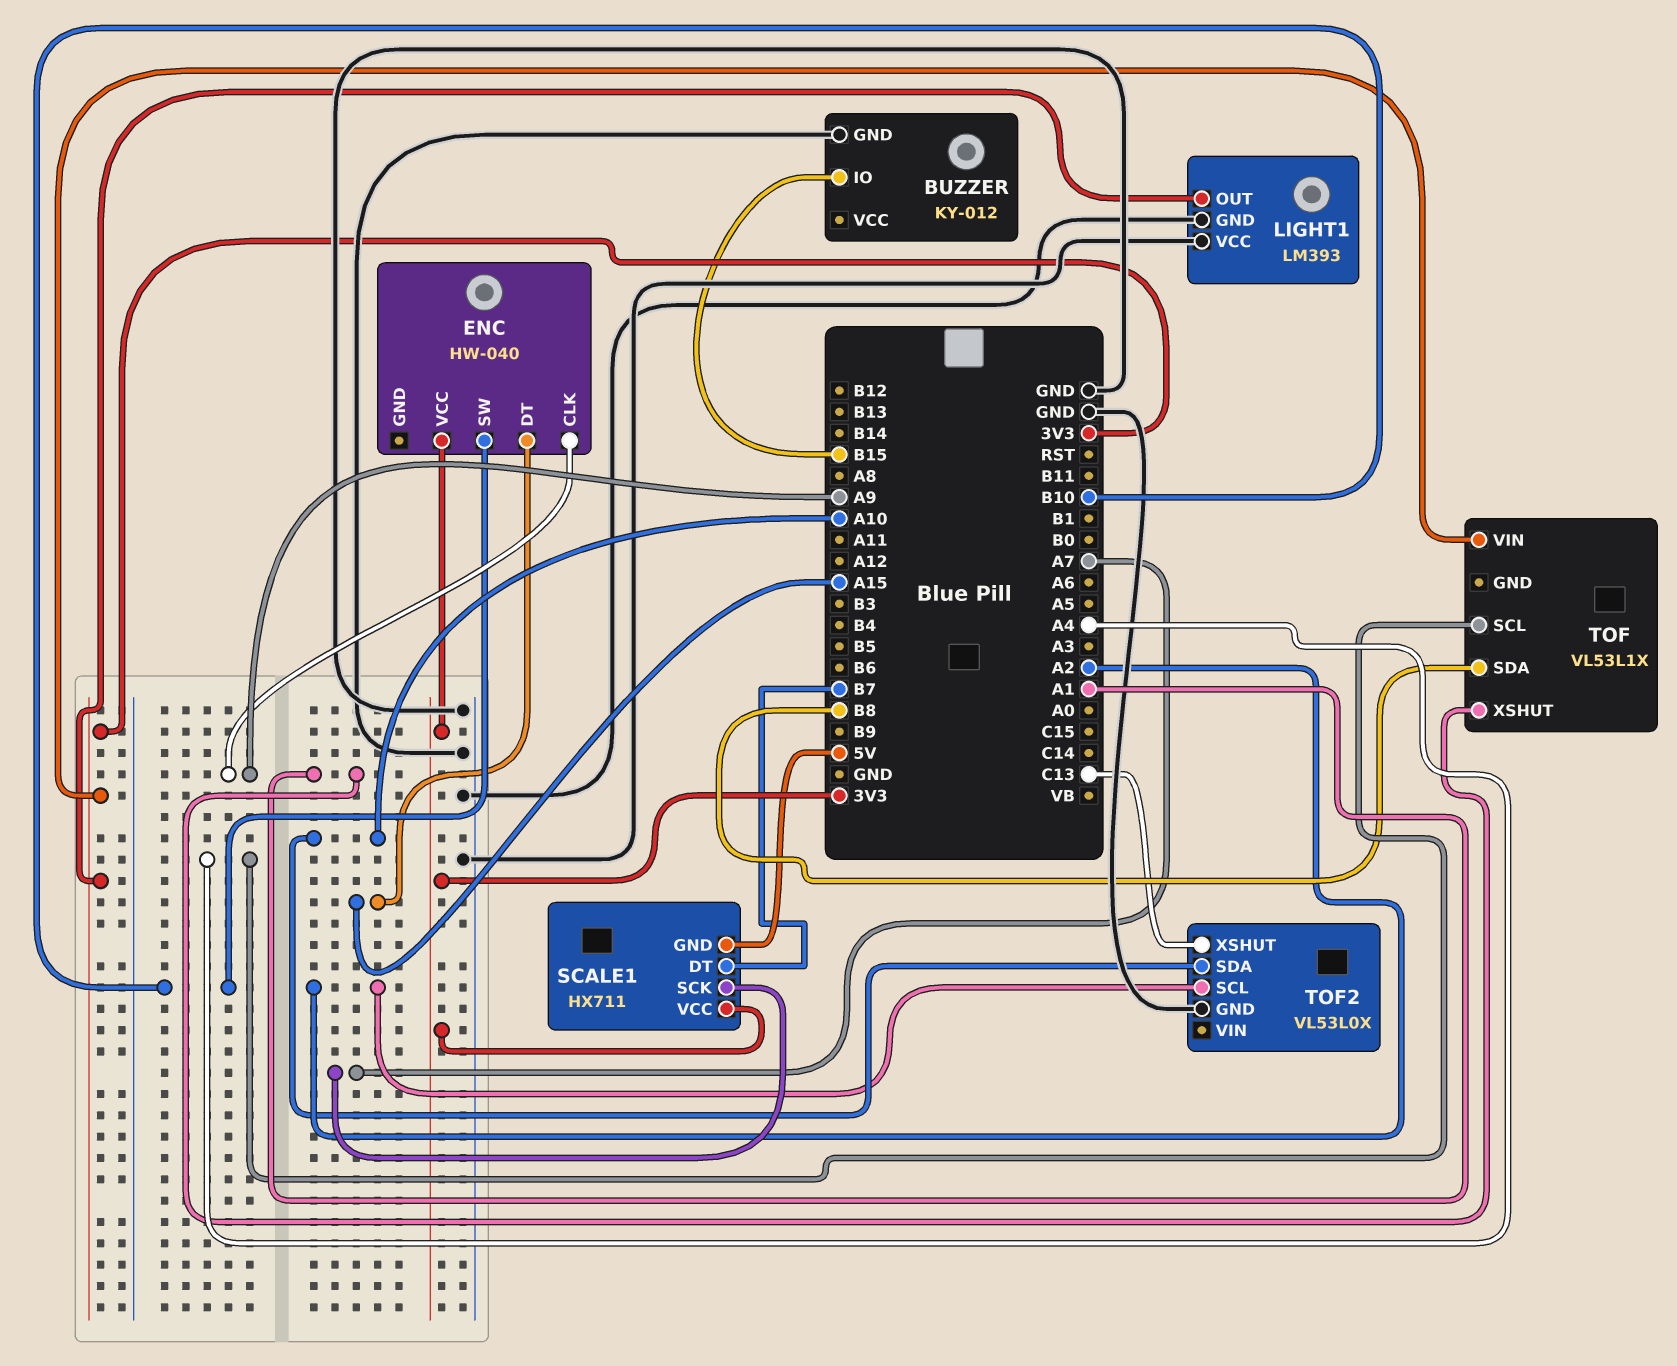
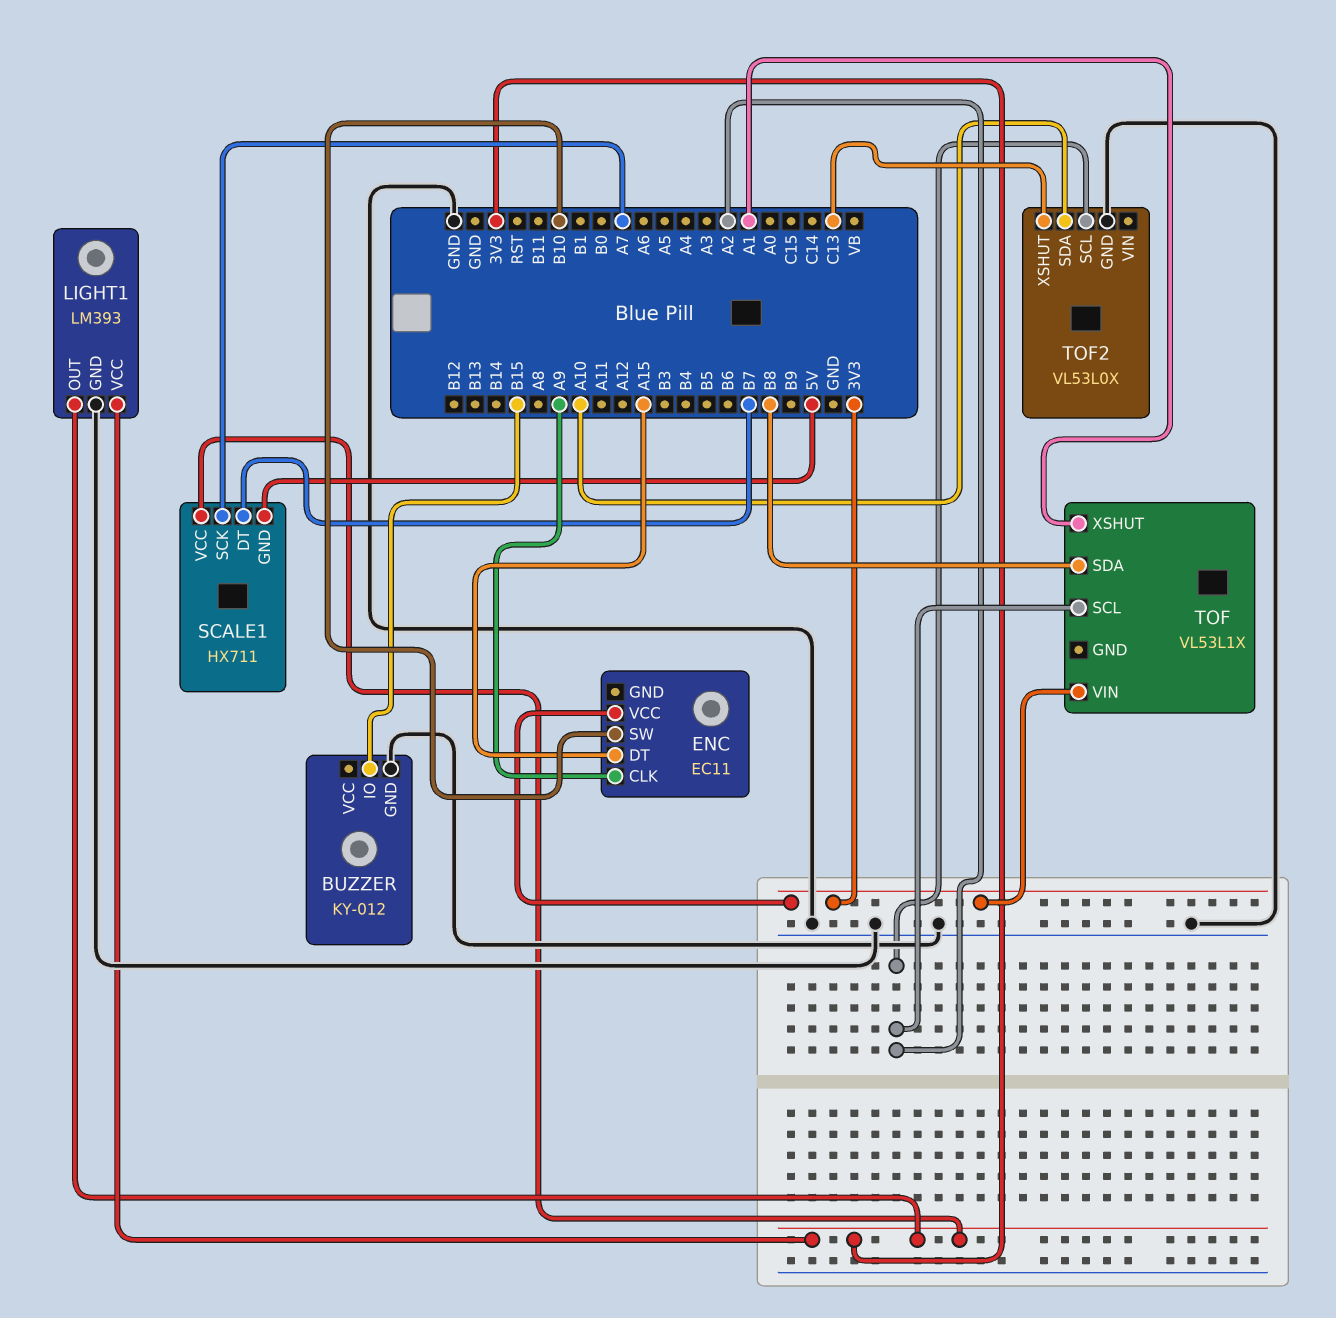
ENC: HW-040 -> EC11
LIGHT1 pin VCC: GND -> 3V3
TOF pin SCL: A4 -> A2

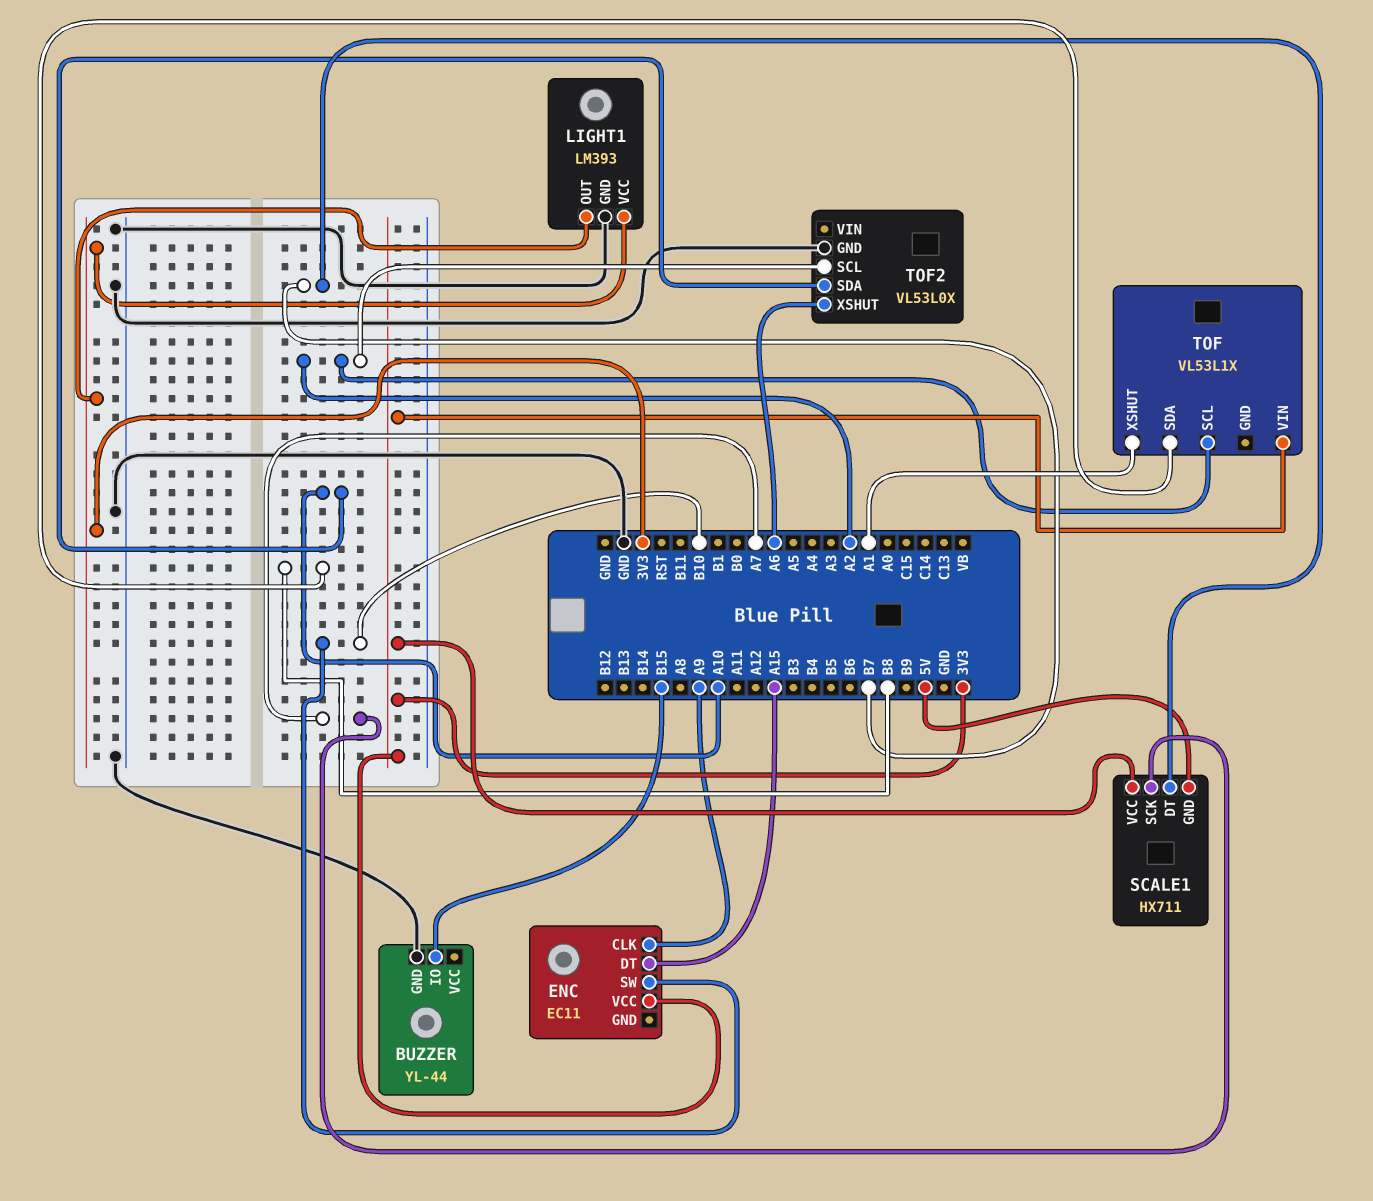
BUZZER: KY-012 -> YL-44
TOF2 pin XSHUT: C13 -> A6

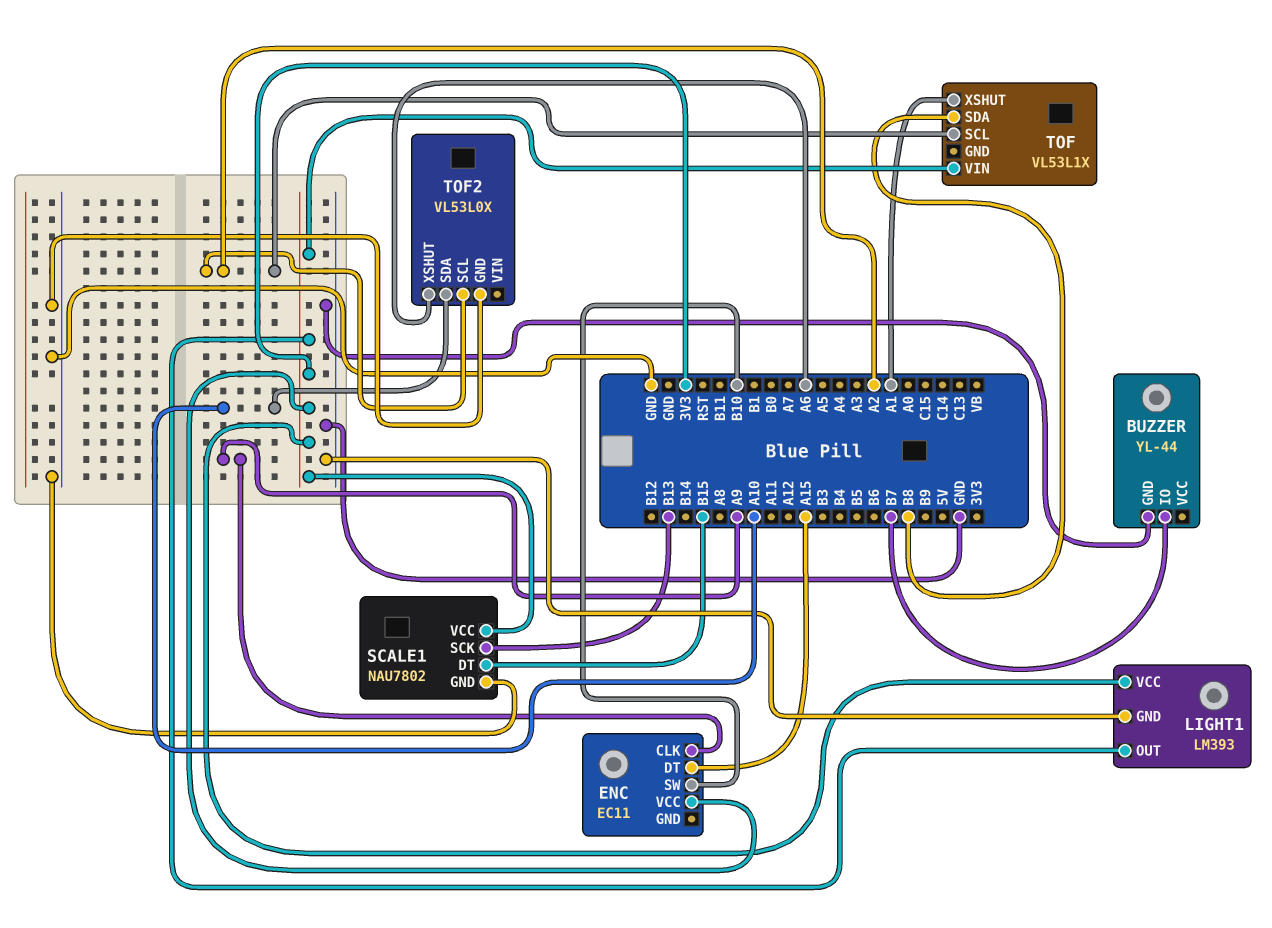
BUZZER pin IO: B15 -> B7
SCALE1: HX711 -> NAU7802
SCALE1 pin DT: B7 -> B15
SCALE1 pin GND: 5V -> GND
SCALE1 pin SCK: A7 -> B13

